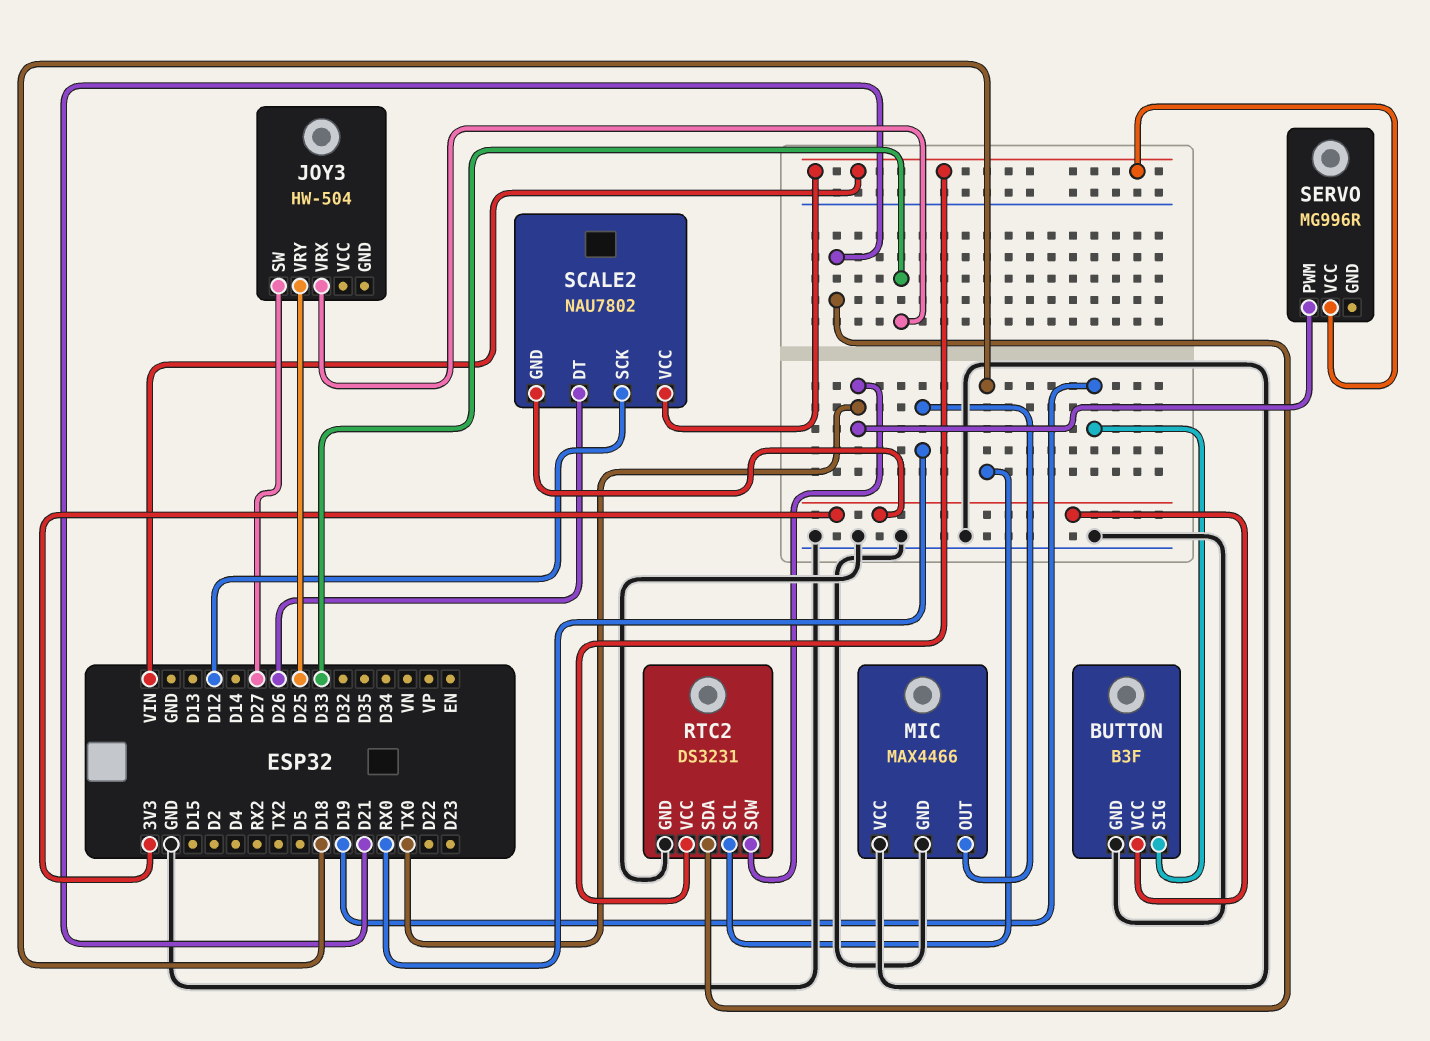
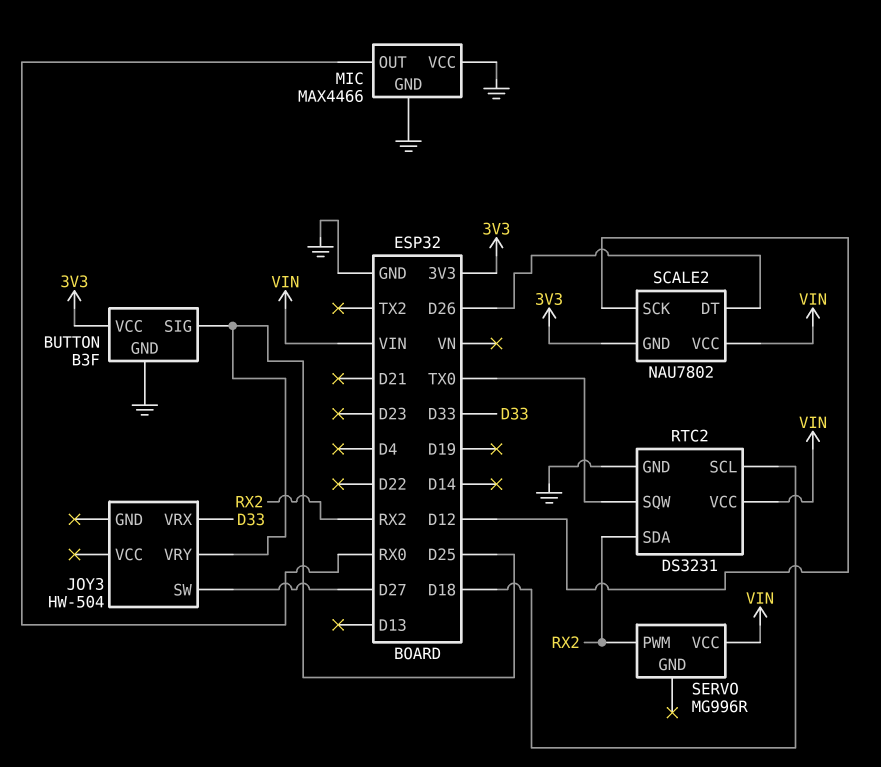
BUTTON pin SIG: D19 -> D25
RTC2 pin SDA: D21 -> RX2
SERVO pin PWM: TX0 -> RX2

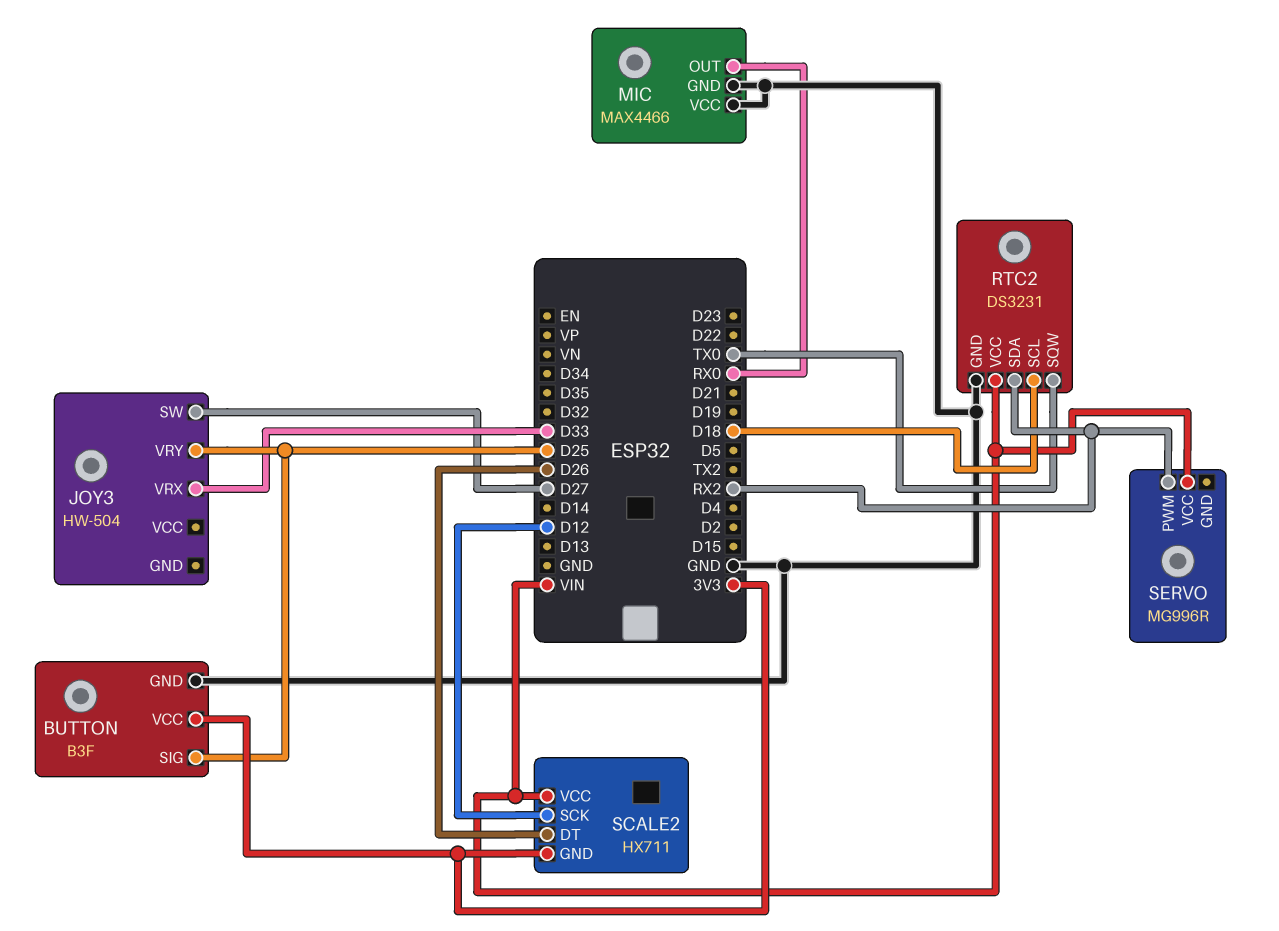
SCALE2: NAU7802 -> HX711

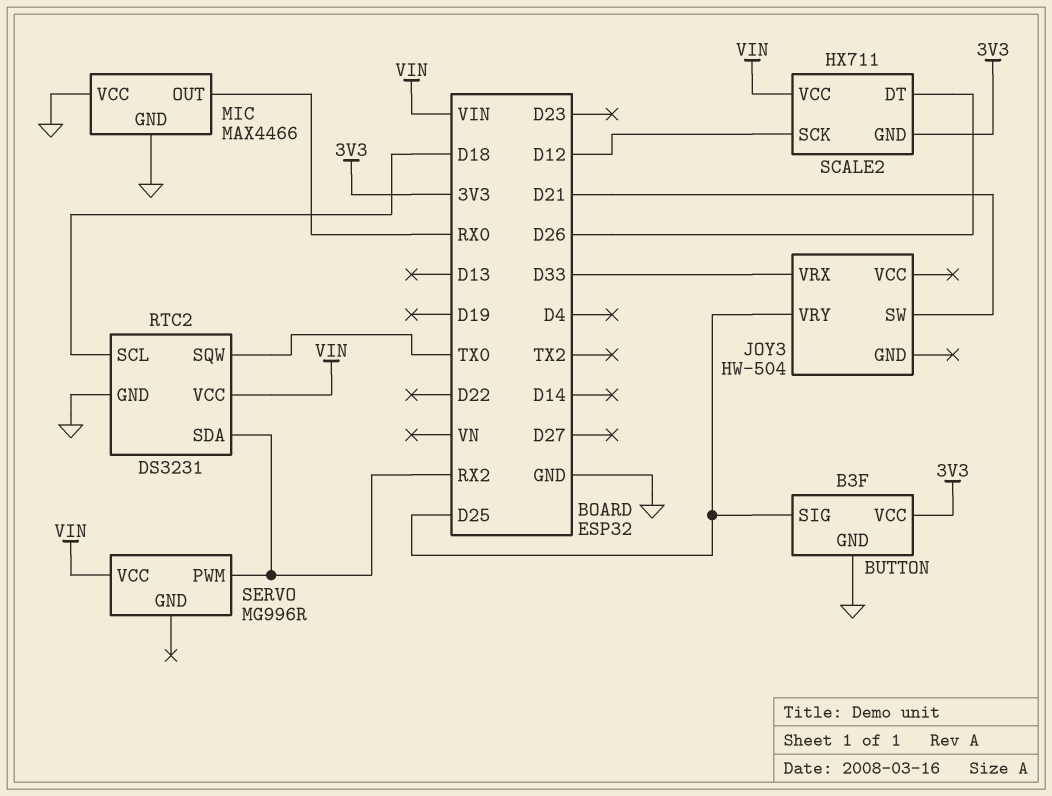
JOY3 pin SW: D27 -> D21

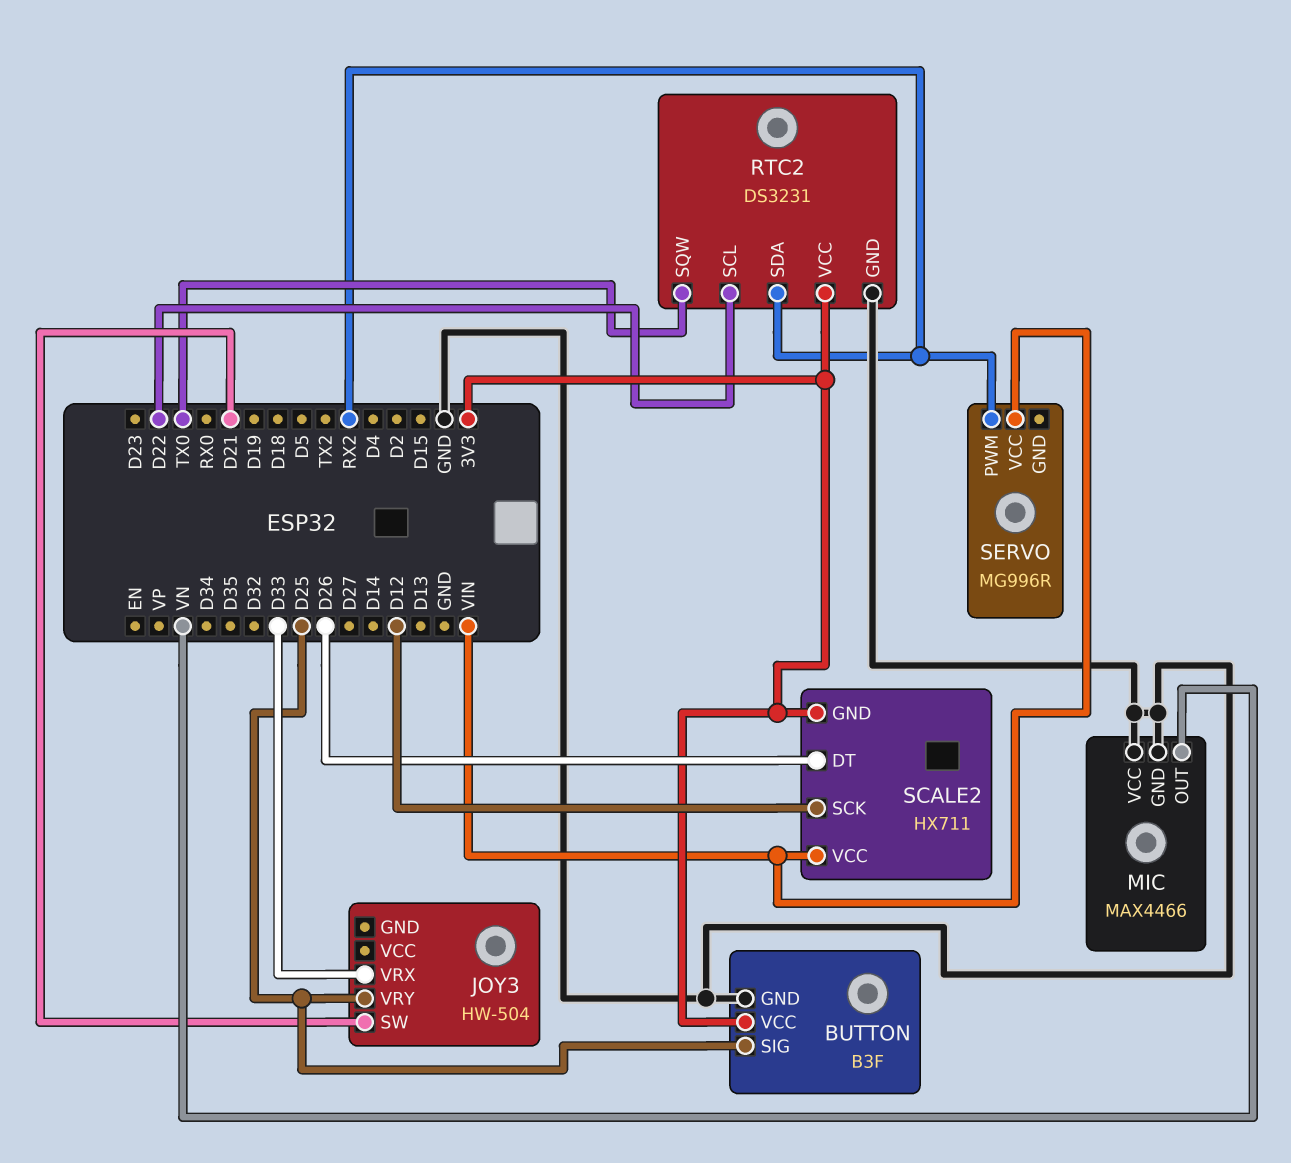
MIC pin OUT: RX0 -> VN
RTC2 pin SCL: D18 -> D22
RTC2 pin VCC: VIN -> 3V3

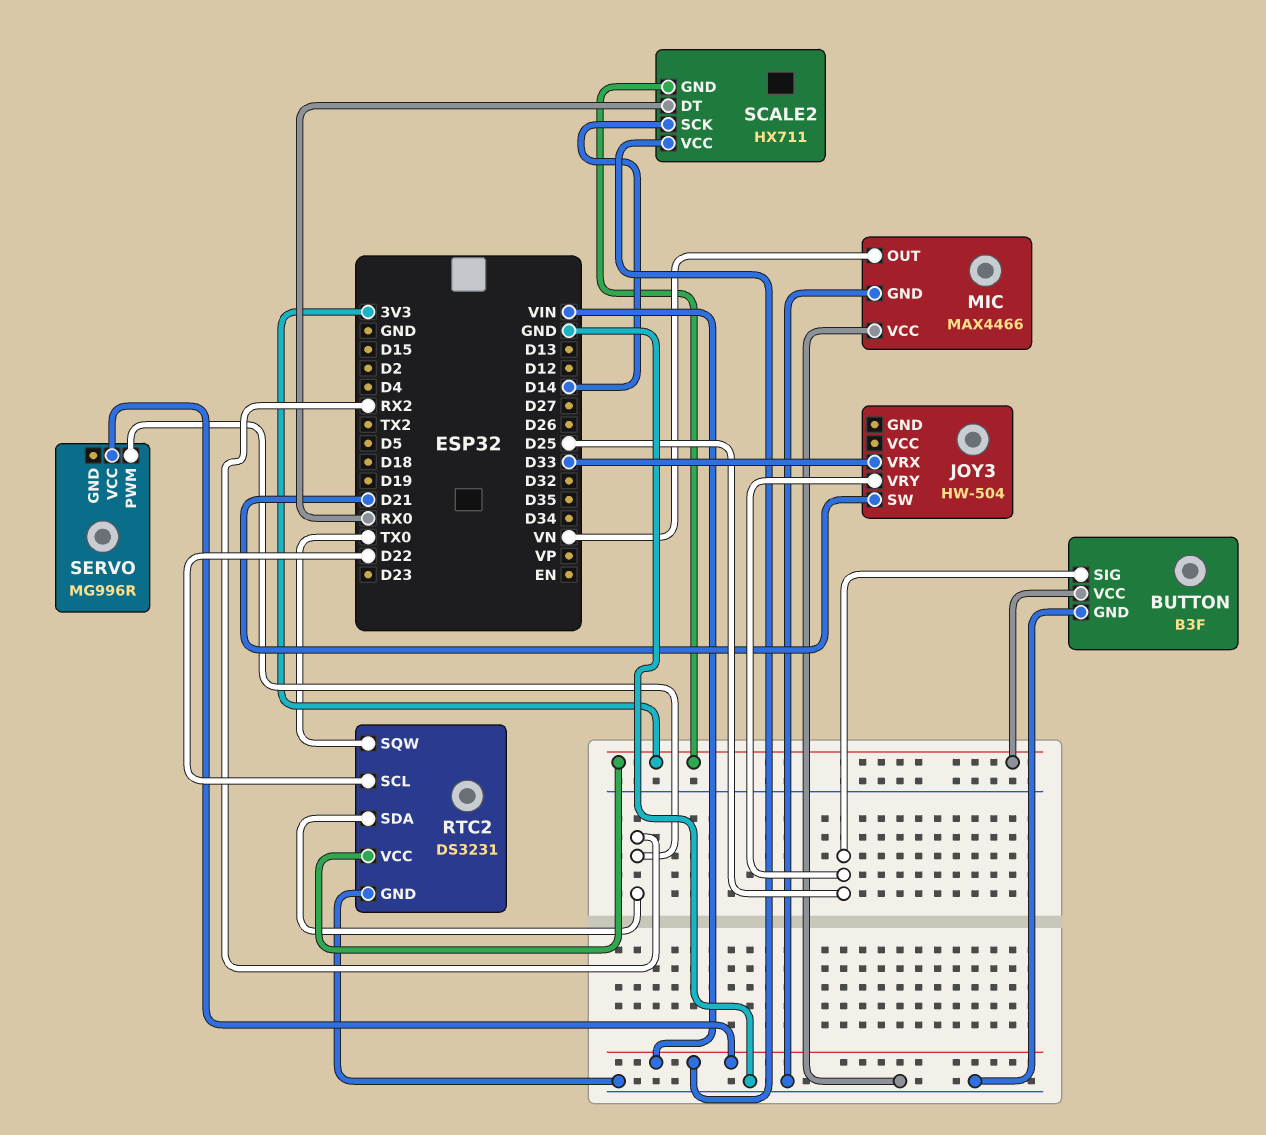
SCALE2 pin DT: D26 -> RX0
SCALE2 pin SCK: D12 -> D14

